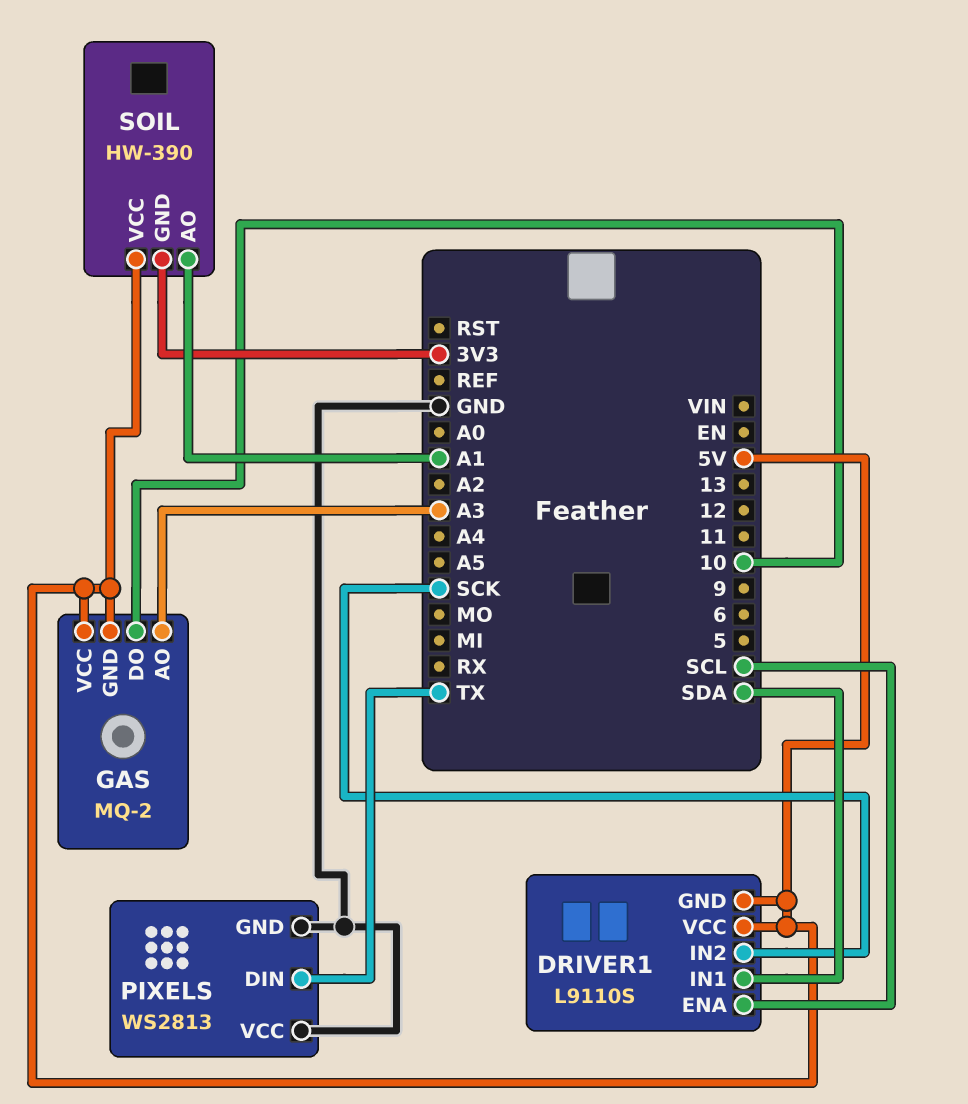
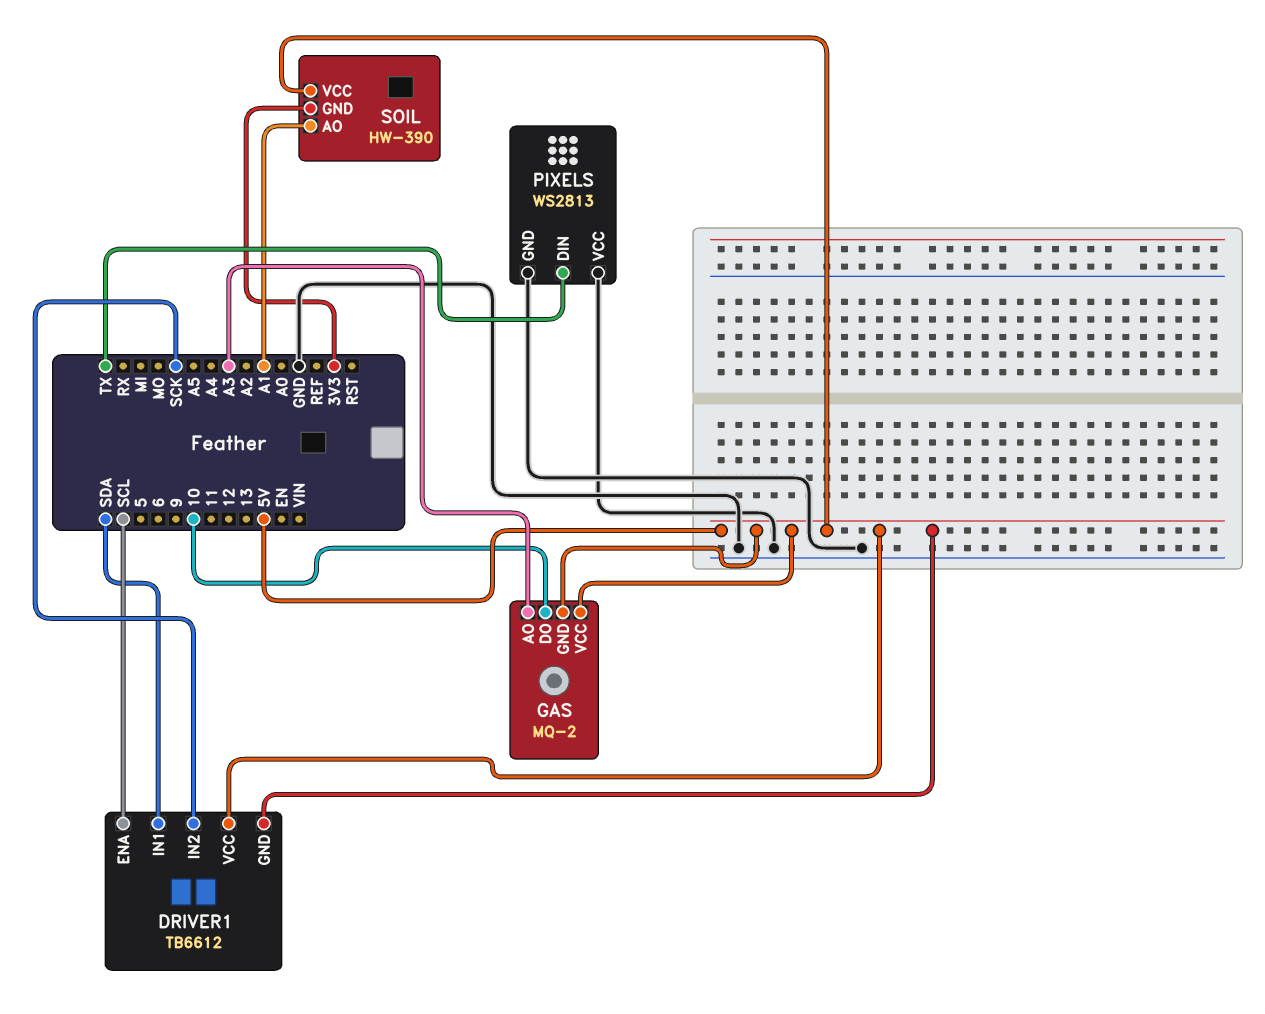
DRIVER1: L9110S -> TB6612

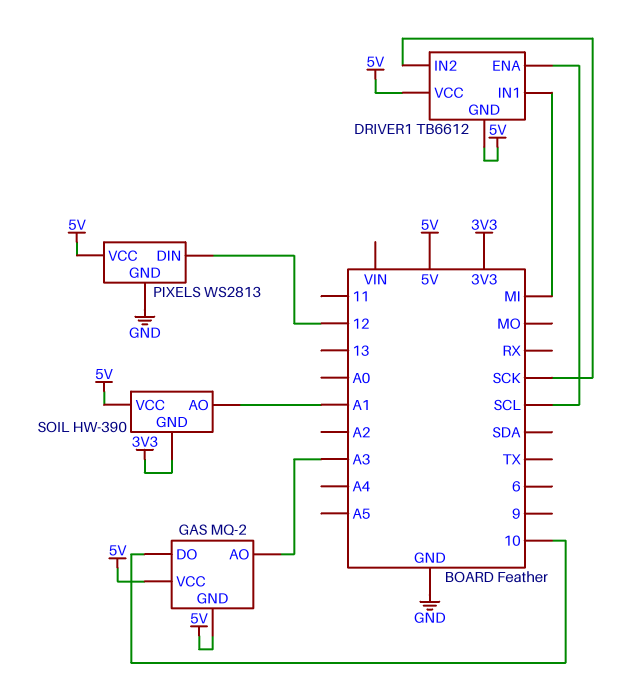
DRIVER1 pin IN1: SDA -> MI
PIXELS pin DIN: TX -> 12
PIXELS pin VCC: GND -> 5V

